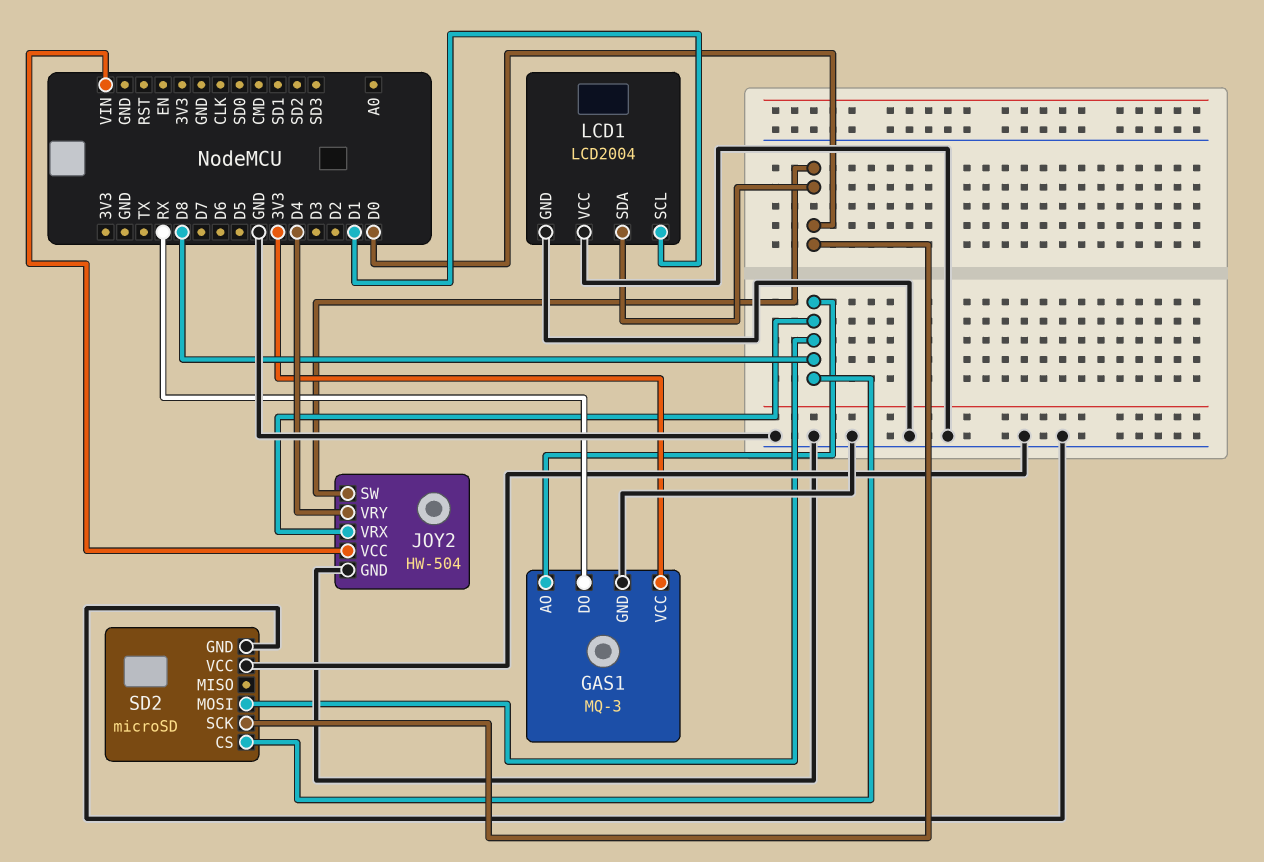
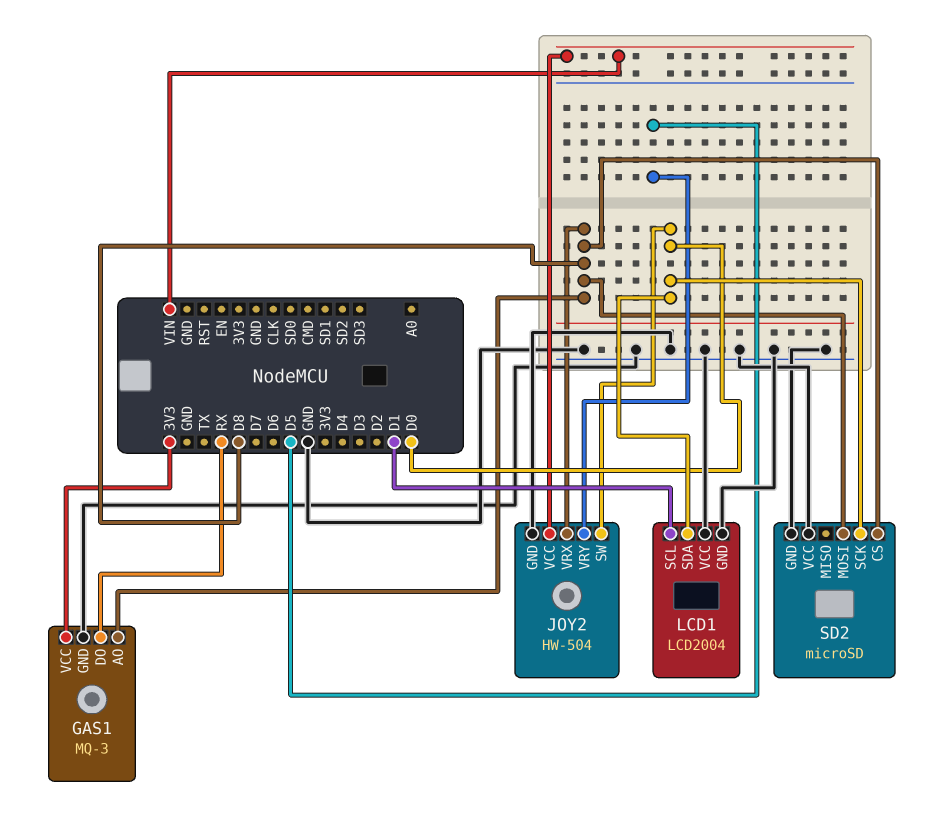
JOY2 pin VRY: D4 -> D5

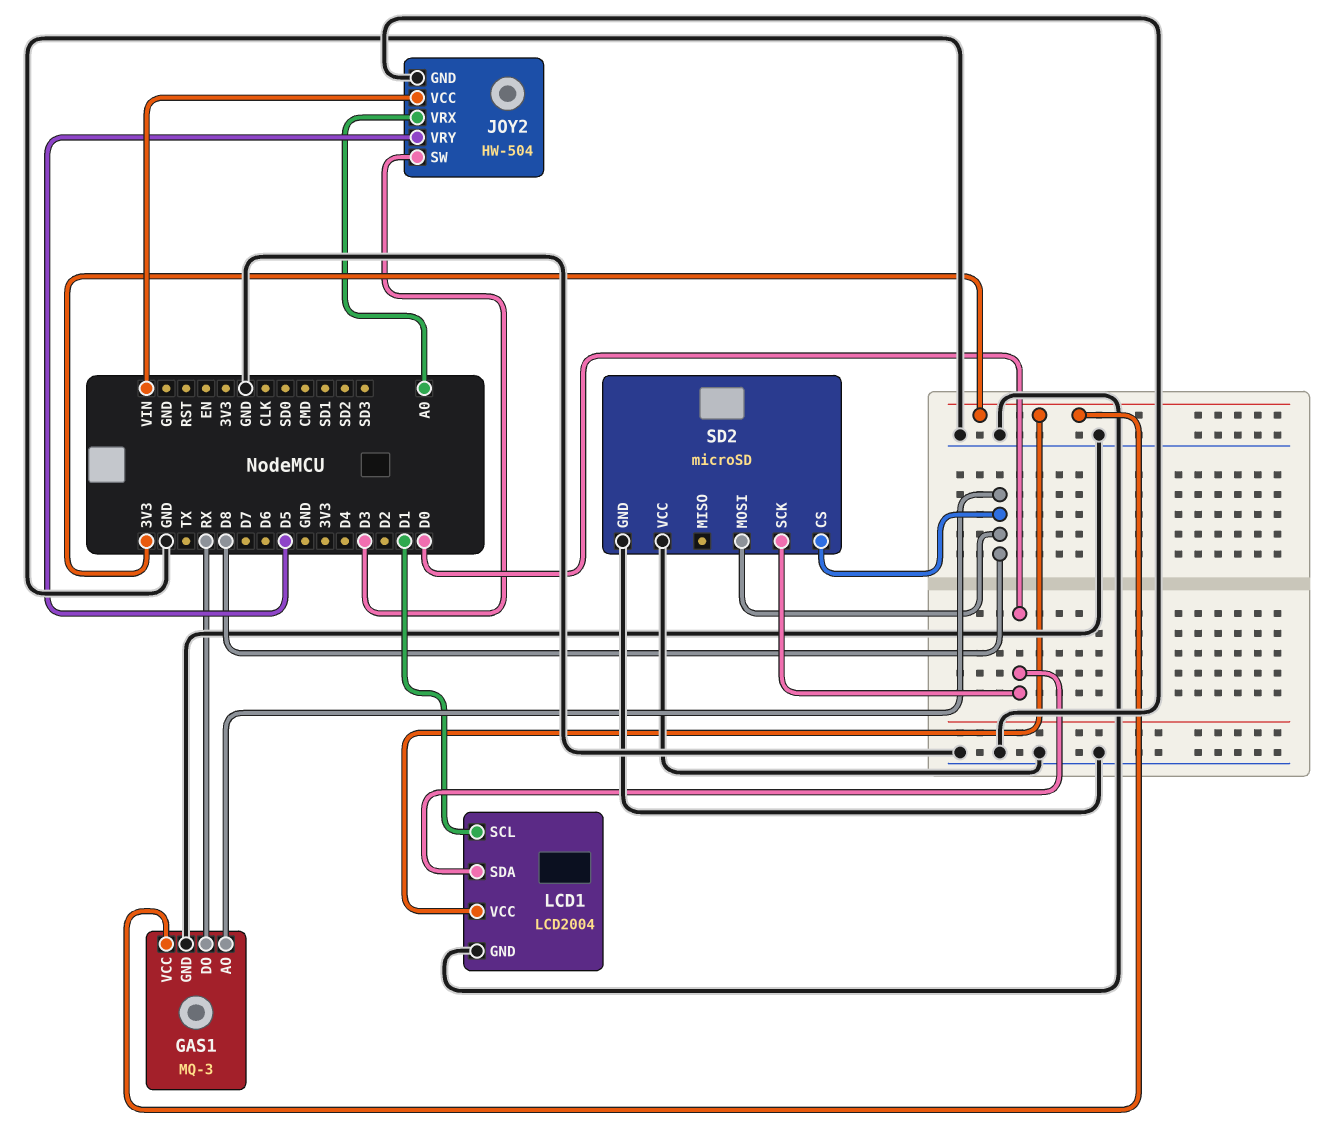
JOY2 pin SW: D0 -> D3
JOY2 pin VRX: D8 -> A0
LCD1 pin VCC: GND -> 3V3

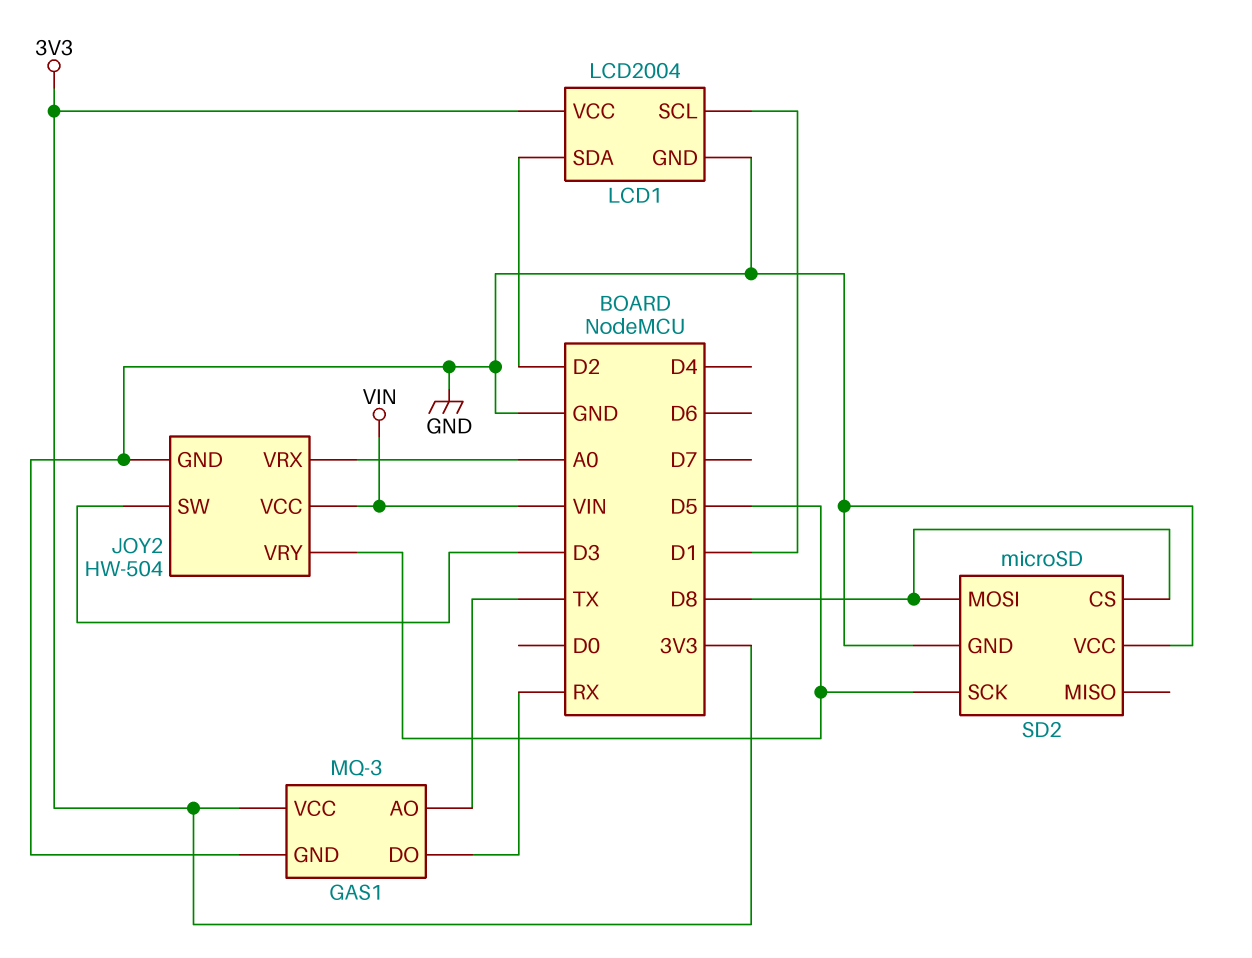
GAS1 pin AO: D8 -> TX
LCD1 pin SDA: D0 -> D2
SD2 pin SCK: D0 -> D5

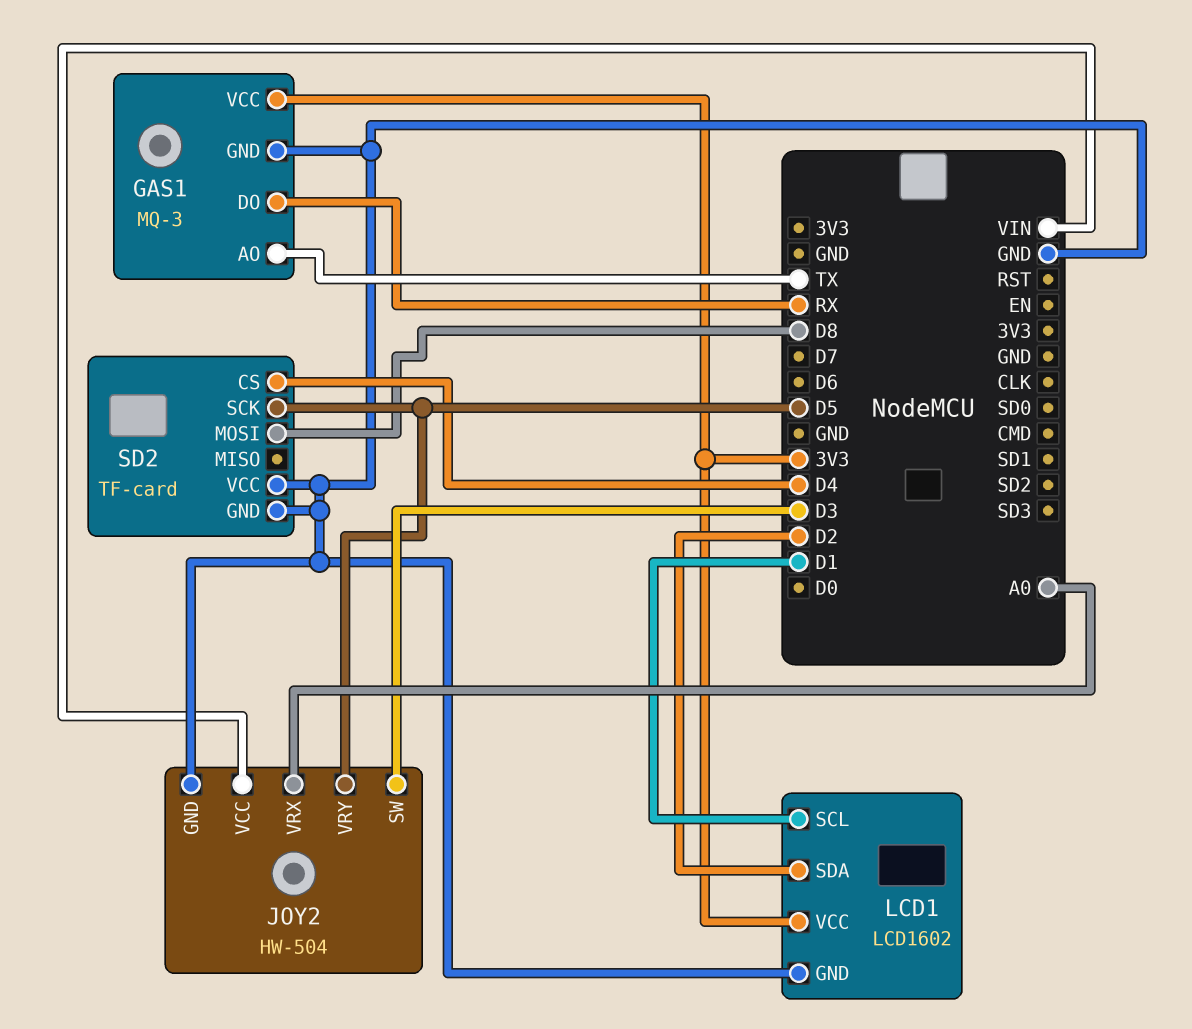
LCD1: LCD2004 -> LCD1602
SD2: microSD -> TF-card
SD2 pin CS: D8 -> D4

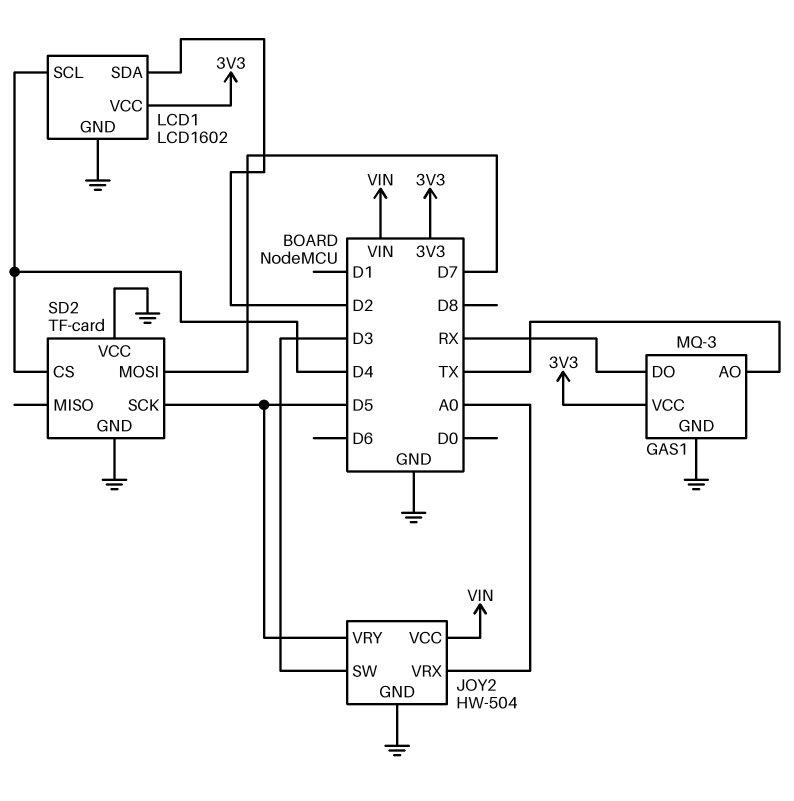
LCD1 pin SCL: D1 -> D4
SD2 pin MOSI: D8 -> D7

